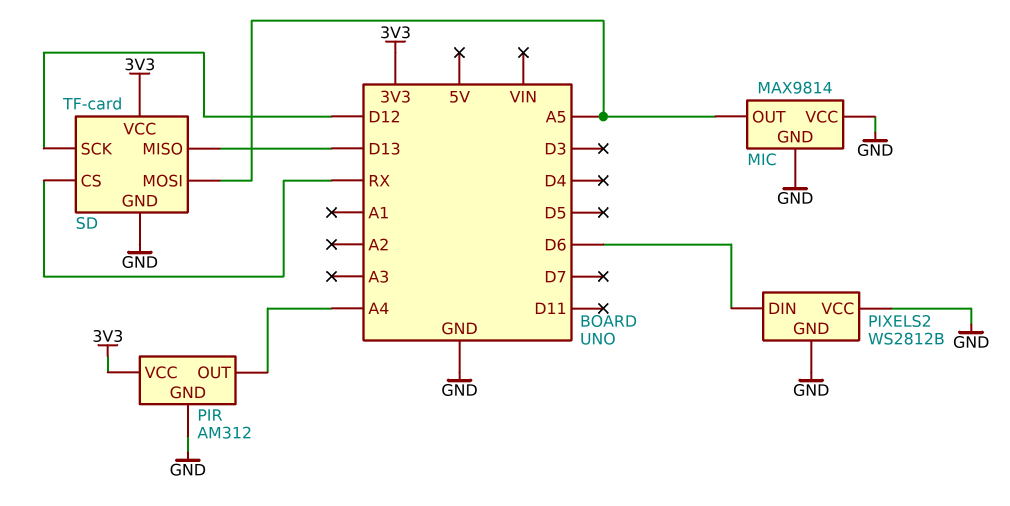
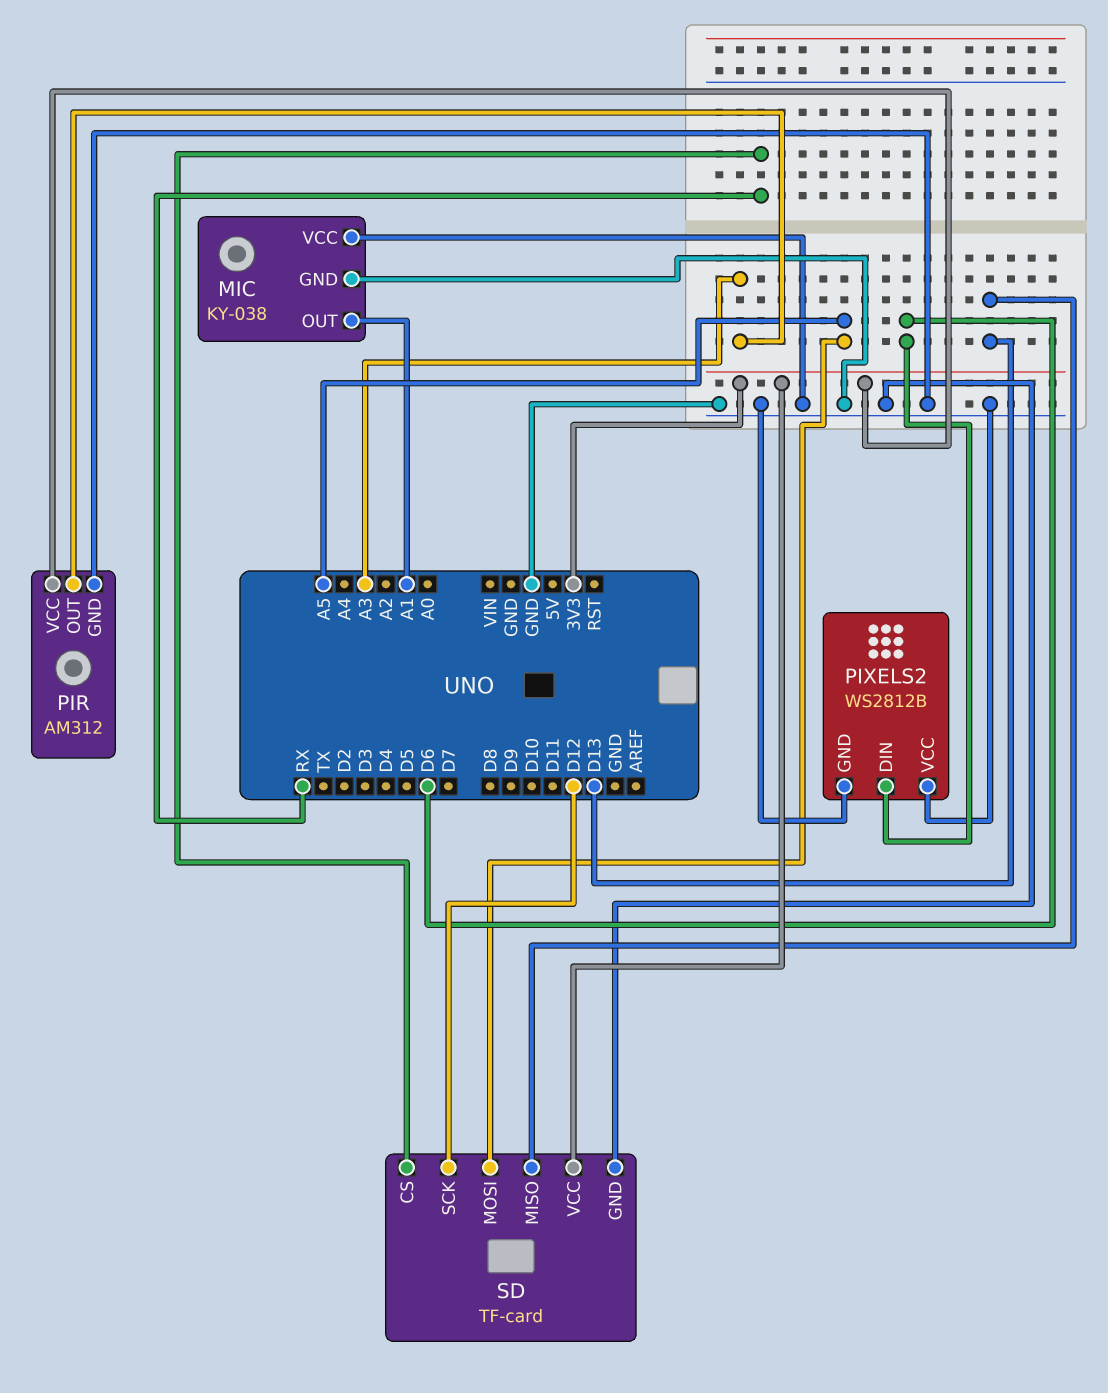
MIC: MAX9814 -> KY-038
MIC pin OUT: A5 -> A1
PIR pin OUT: A4 -> A3

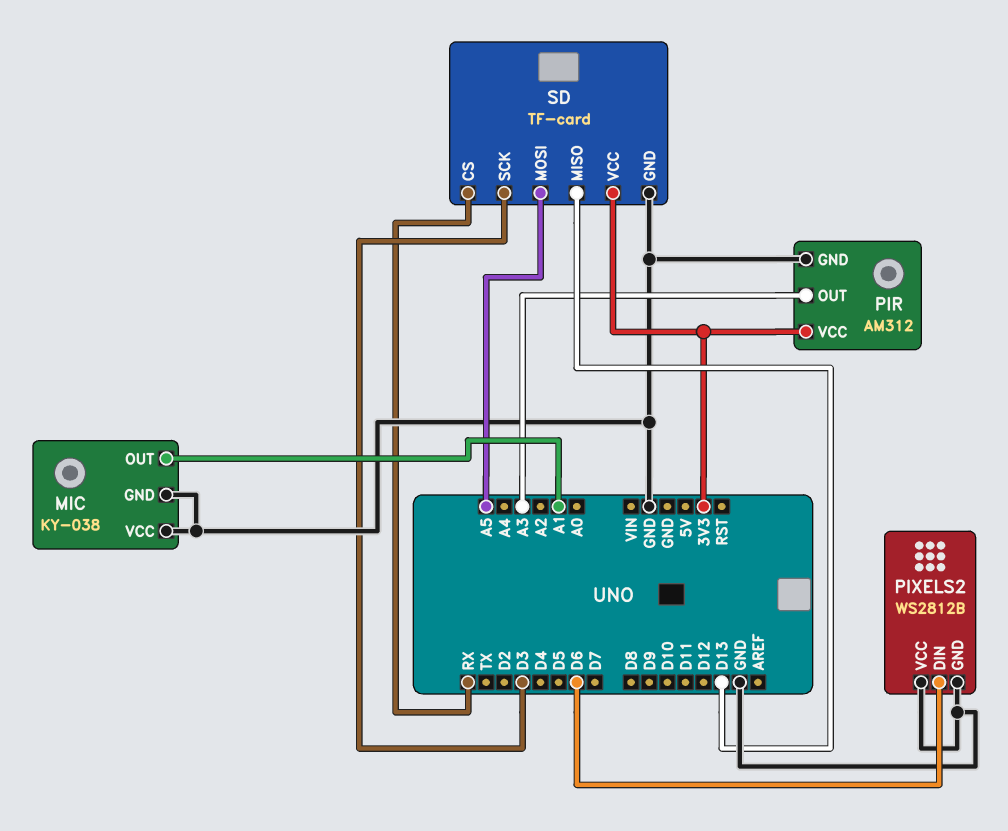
SD pin SCK: D12 -> D3

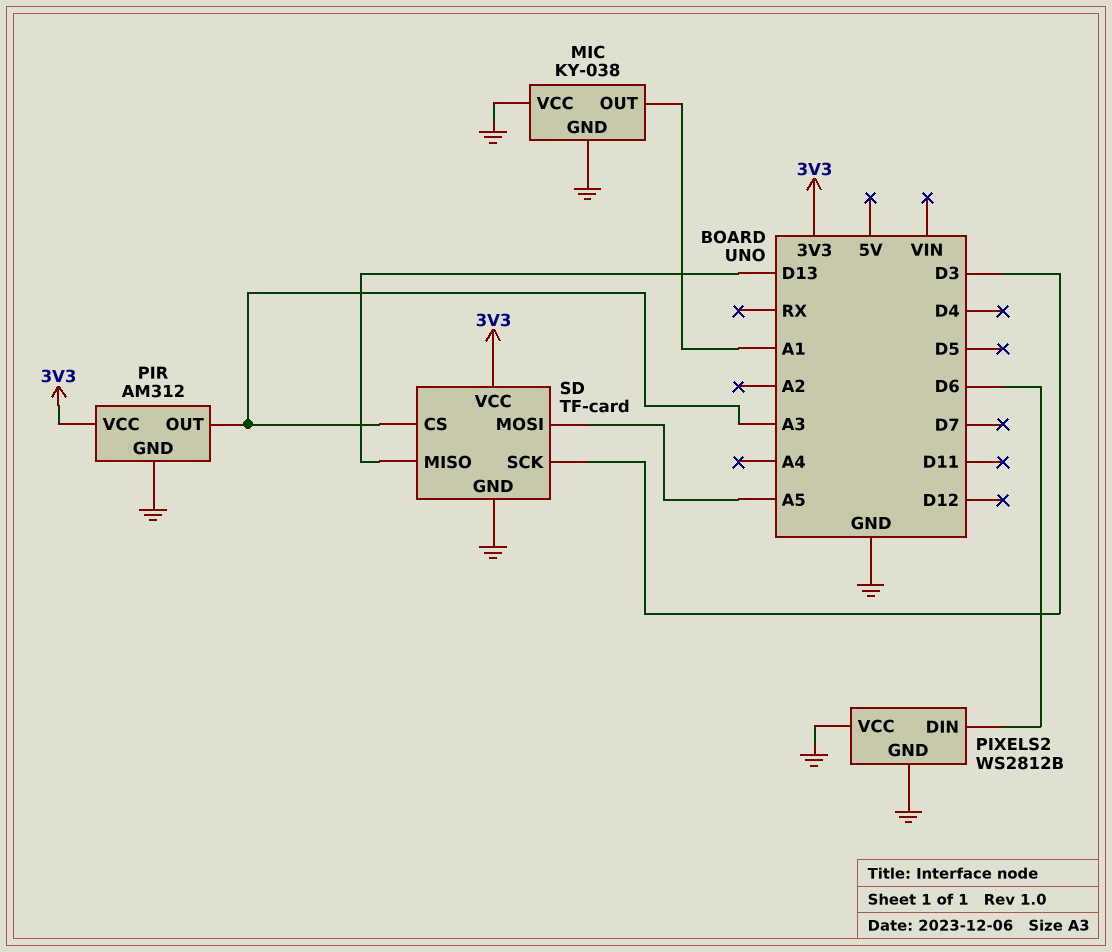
SD pin CS: RX -> A3

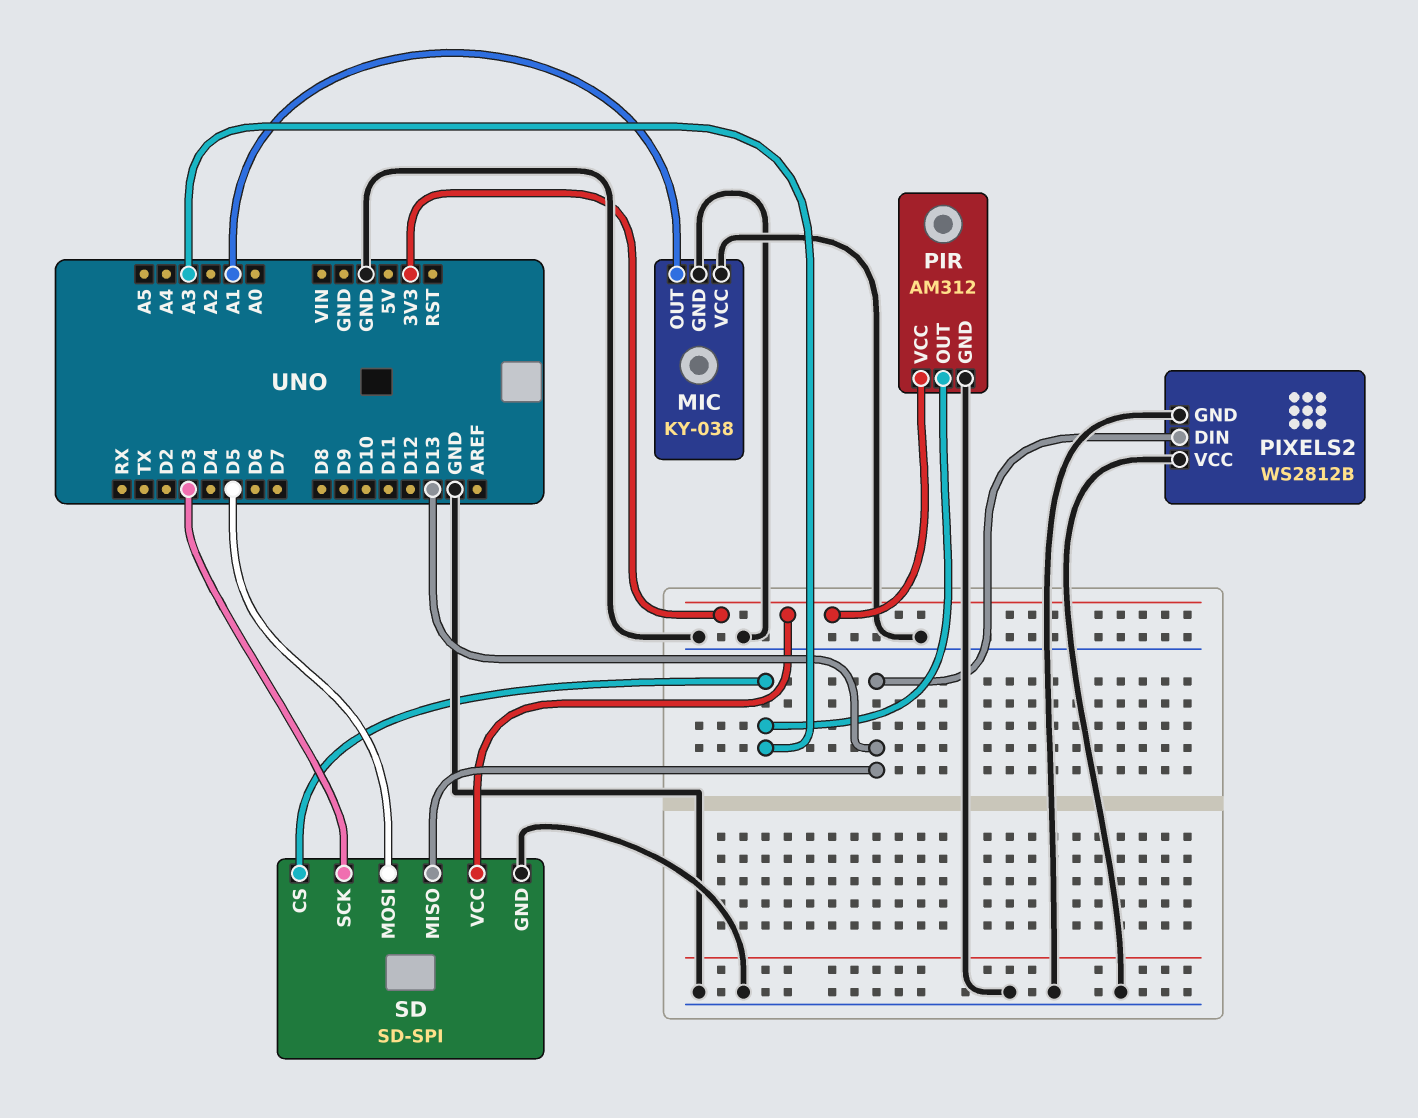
PIXELS2 pin DIN: D6 -> D13
SD: TF-card -> SD-SPI
SD pin MOSI: A5 -> D5

